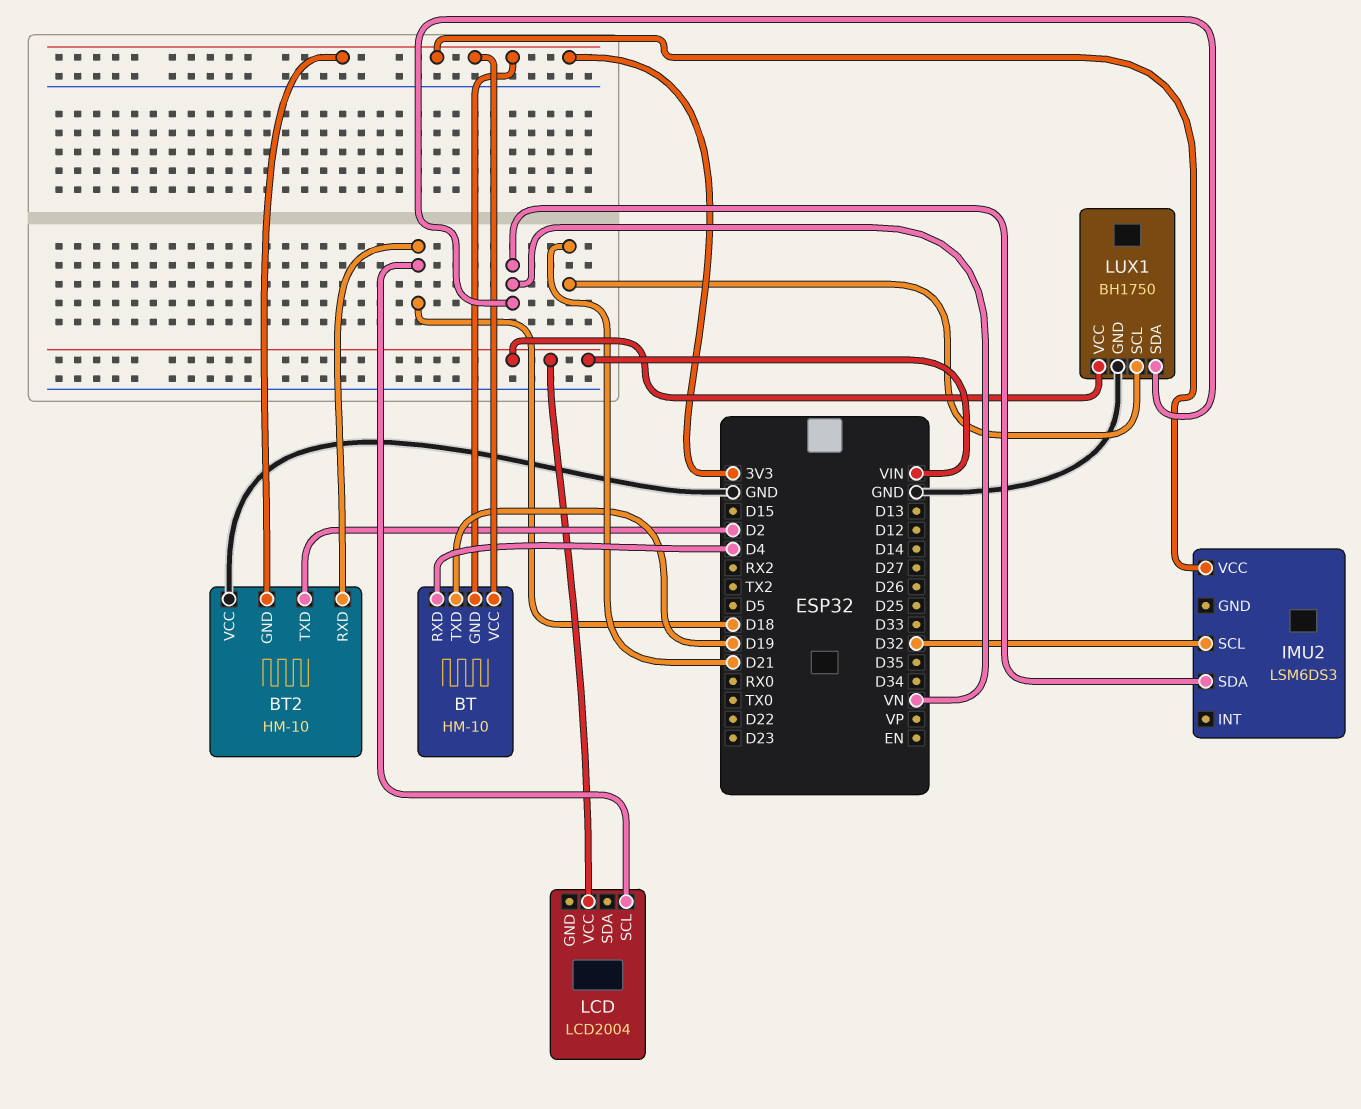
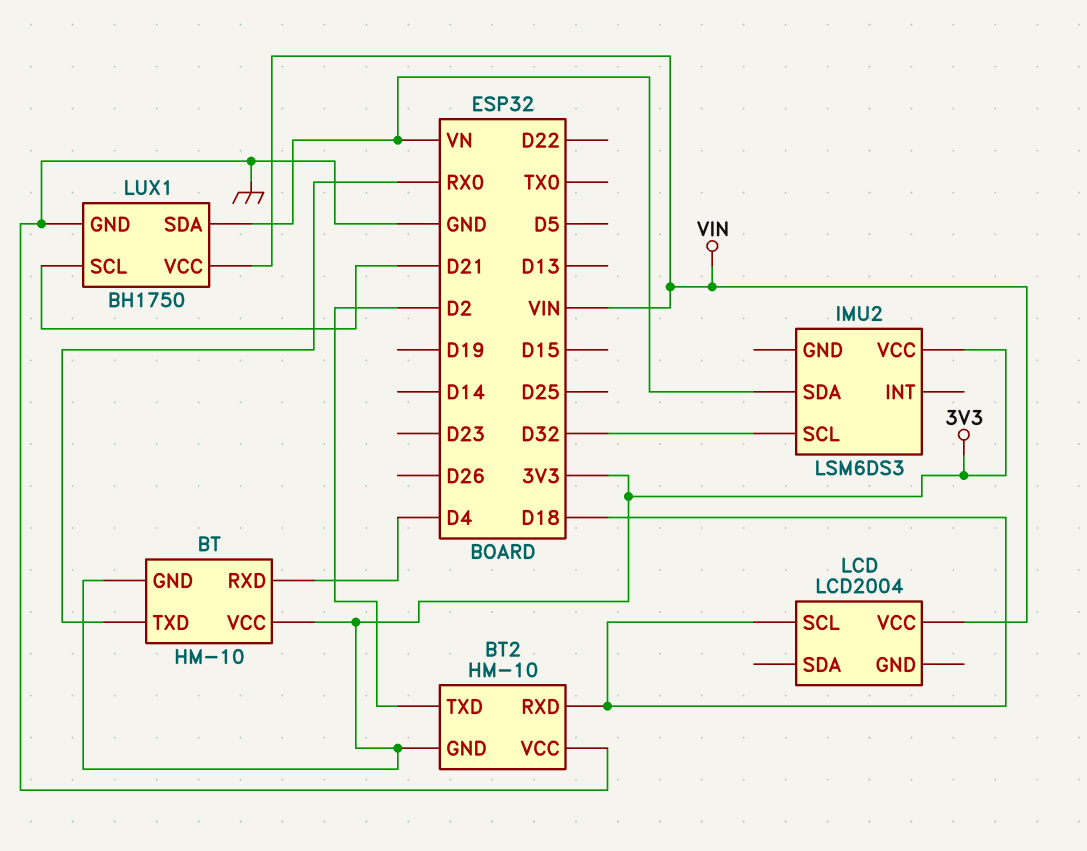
BT pin TXD: D19 -> RX0

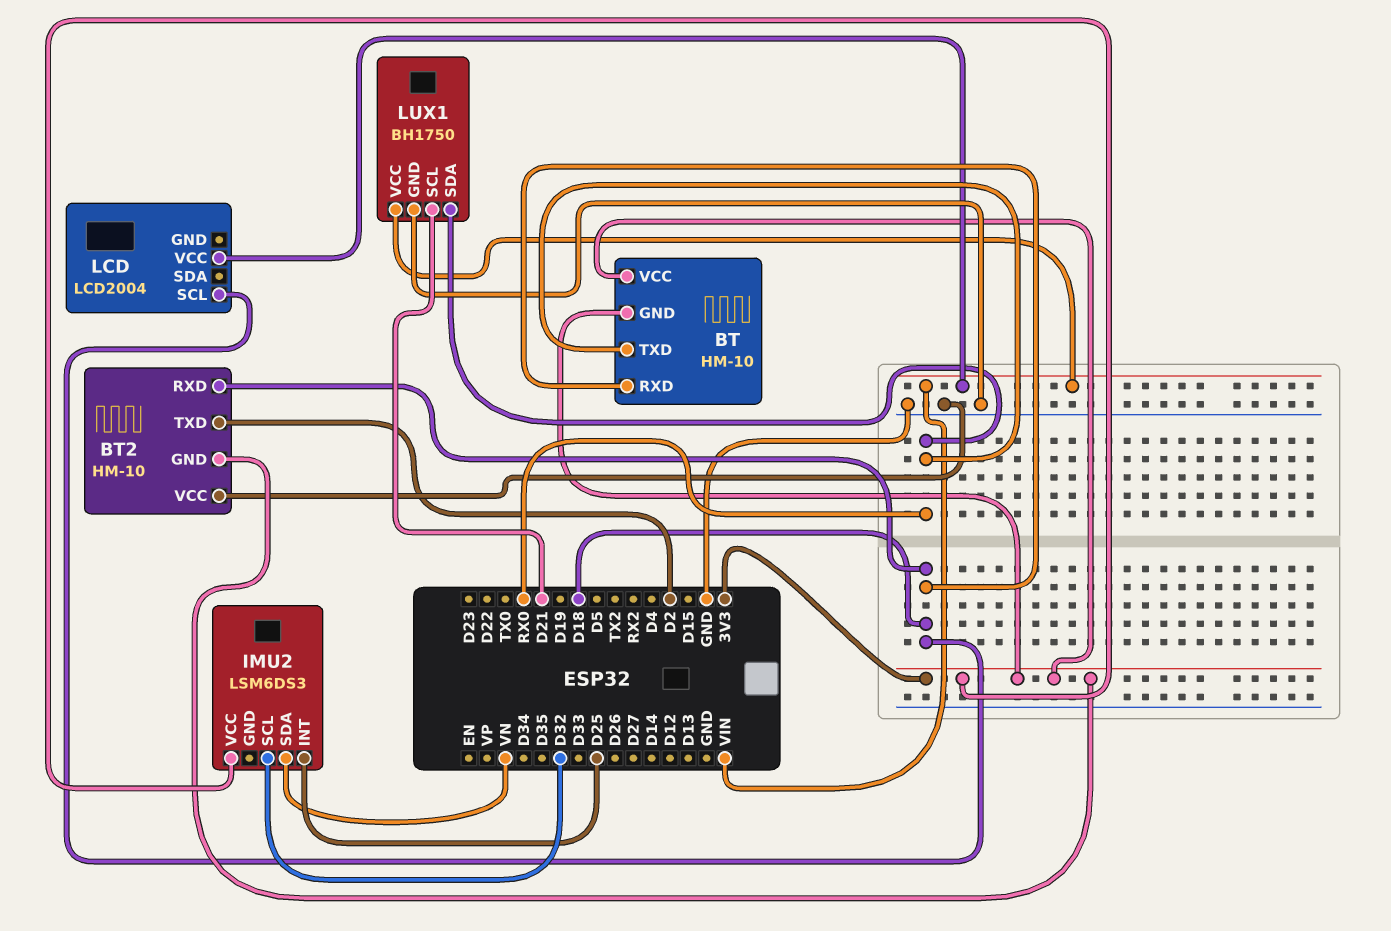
BT pin RXD: D4 -> D18
IMU2 pin INT: none -> D25
LUX1 pin SDA: VN -> RX0

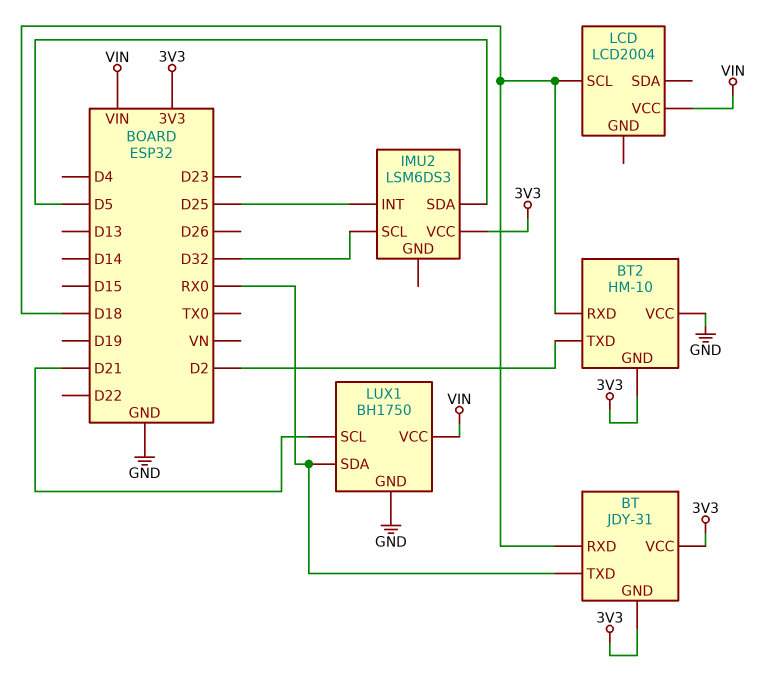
BT: HM-10 -> JDY-31
IMU2 pin SDA: VN -> D5

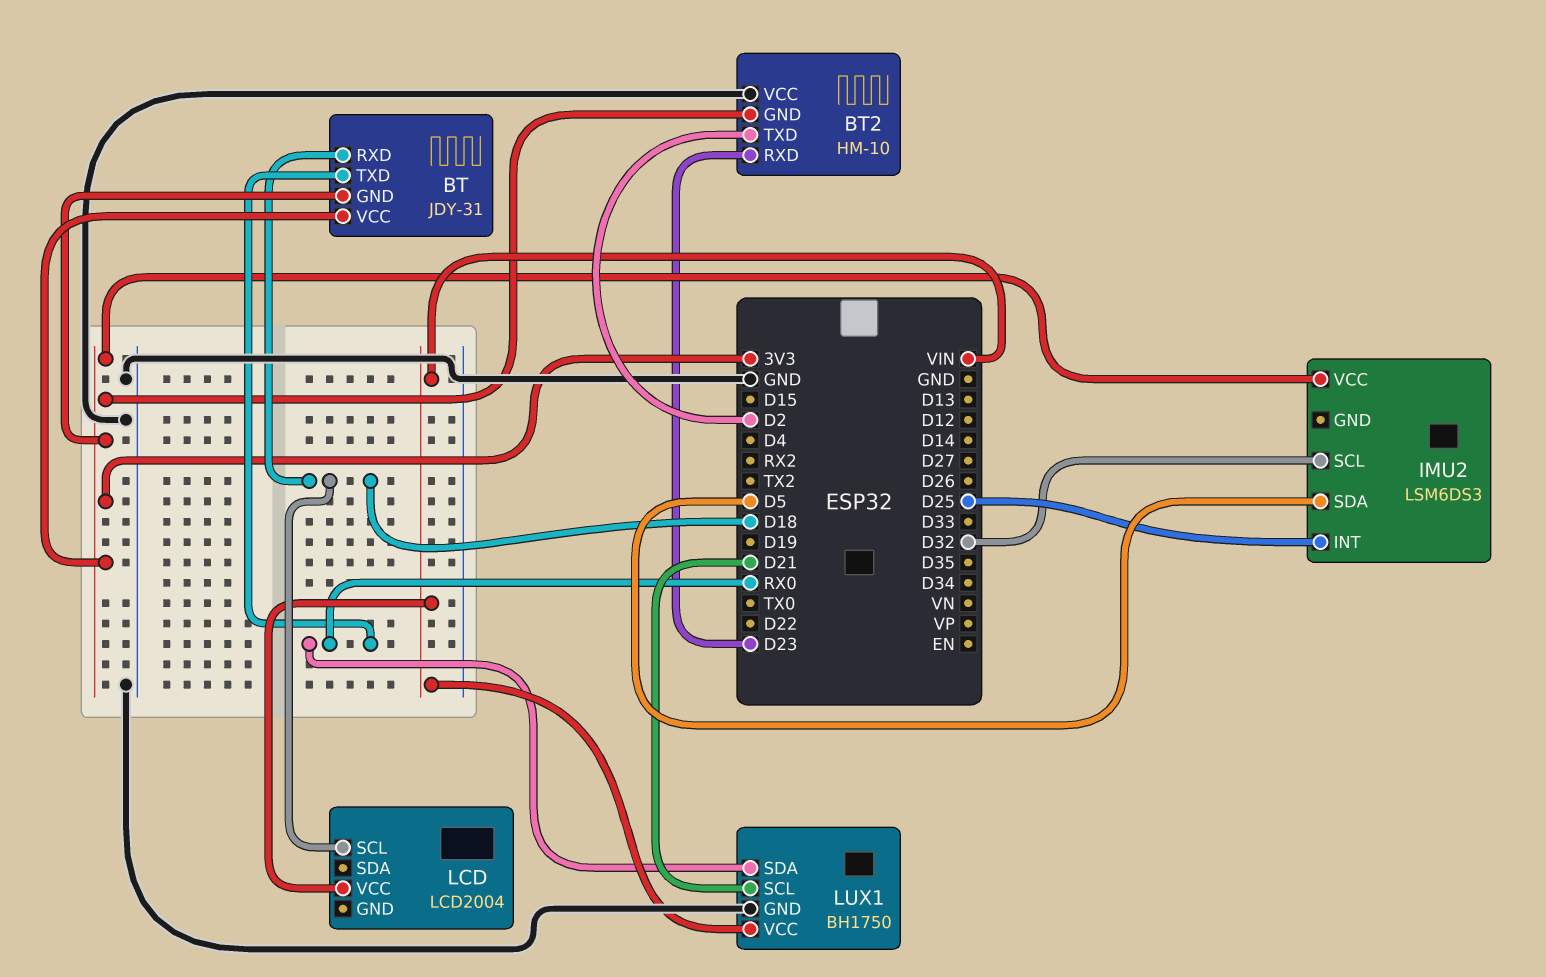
BT2 pin RXD: D18 -> D23

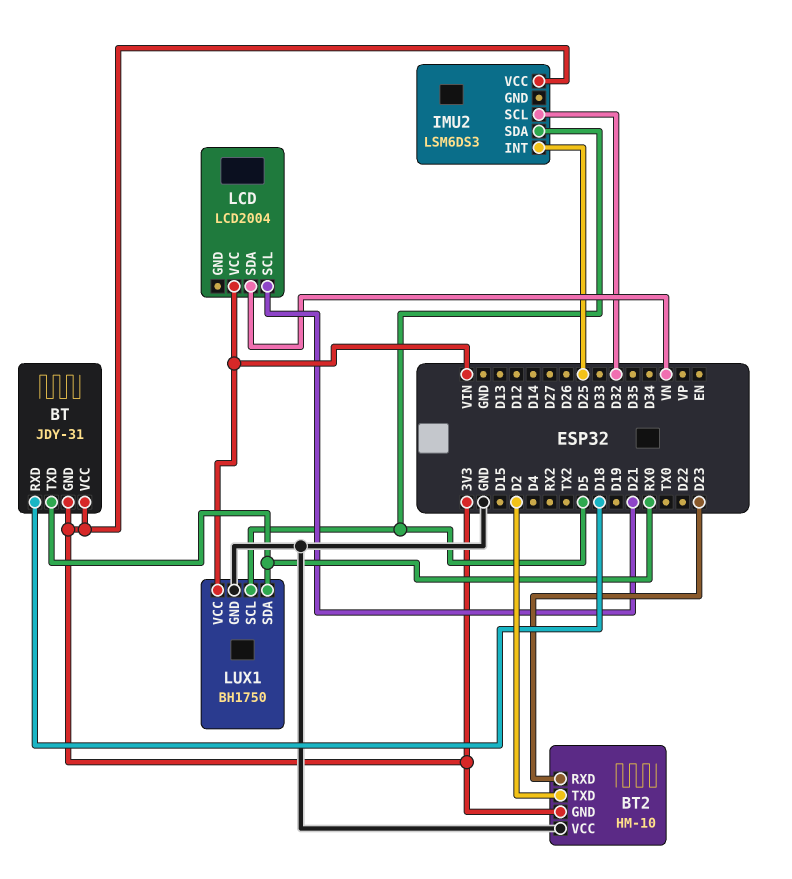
LCD pin SCL: D18 -> D21
LCD pin SDA: none -> VN
LUX1 pin SCL: D21 -> D5

